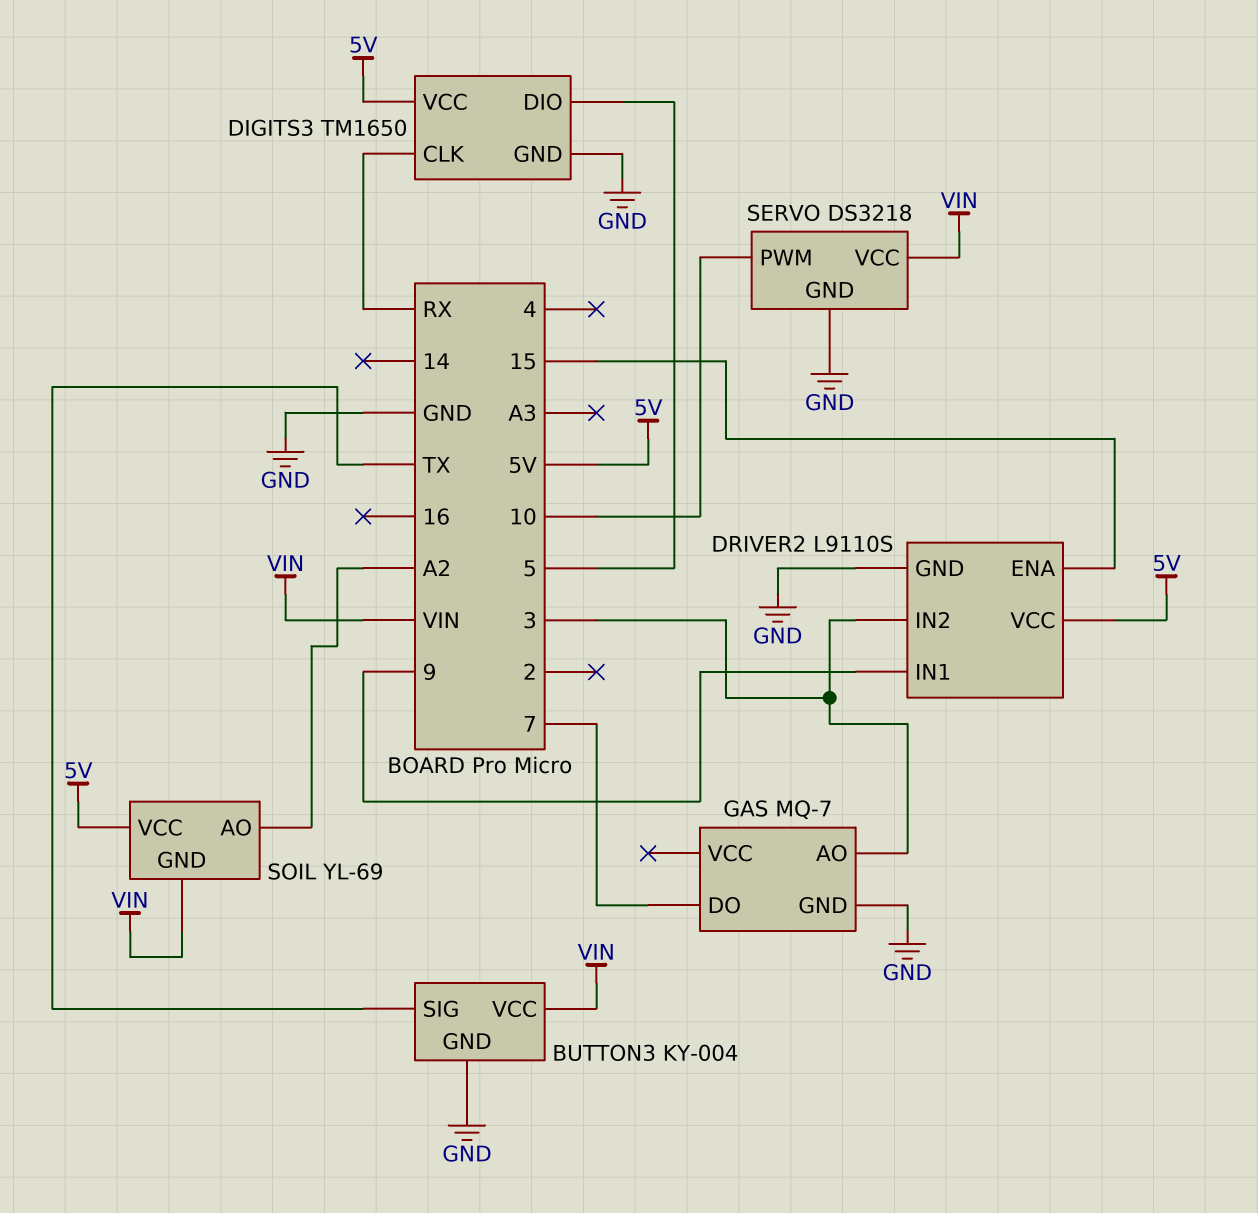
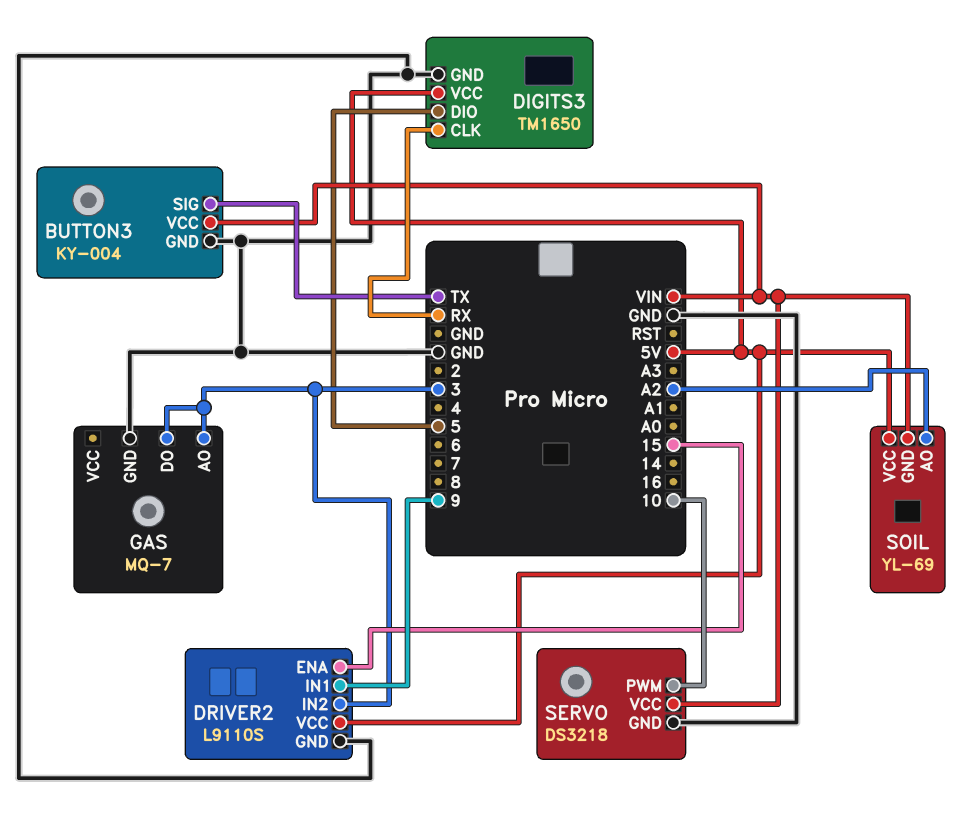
GAS pin DO: 7 -> 3

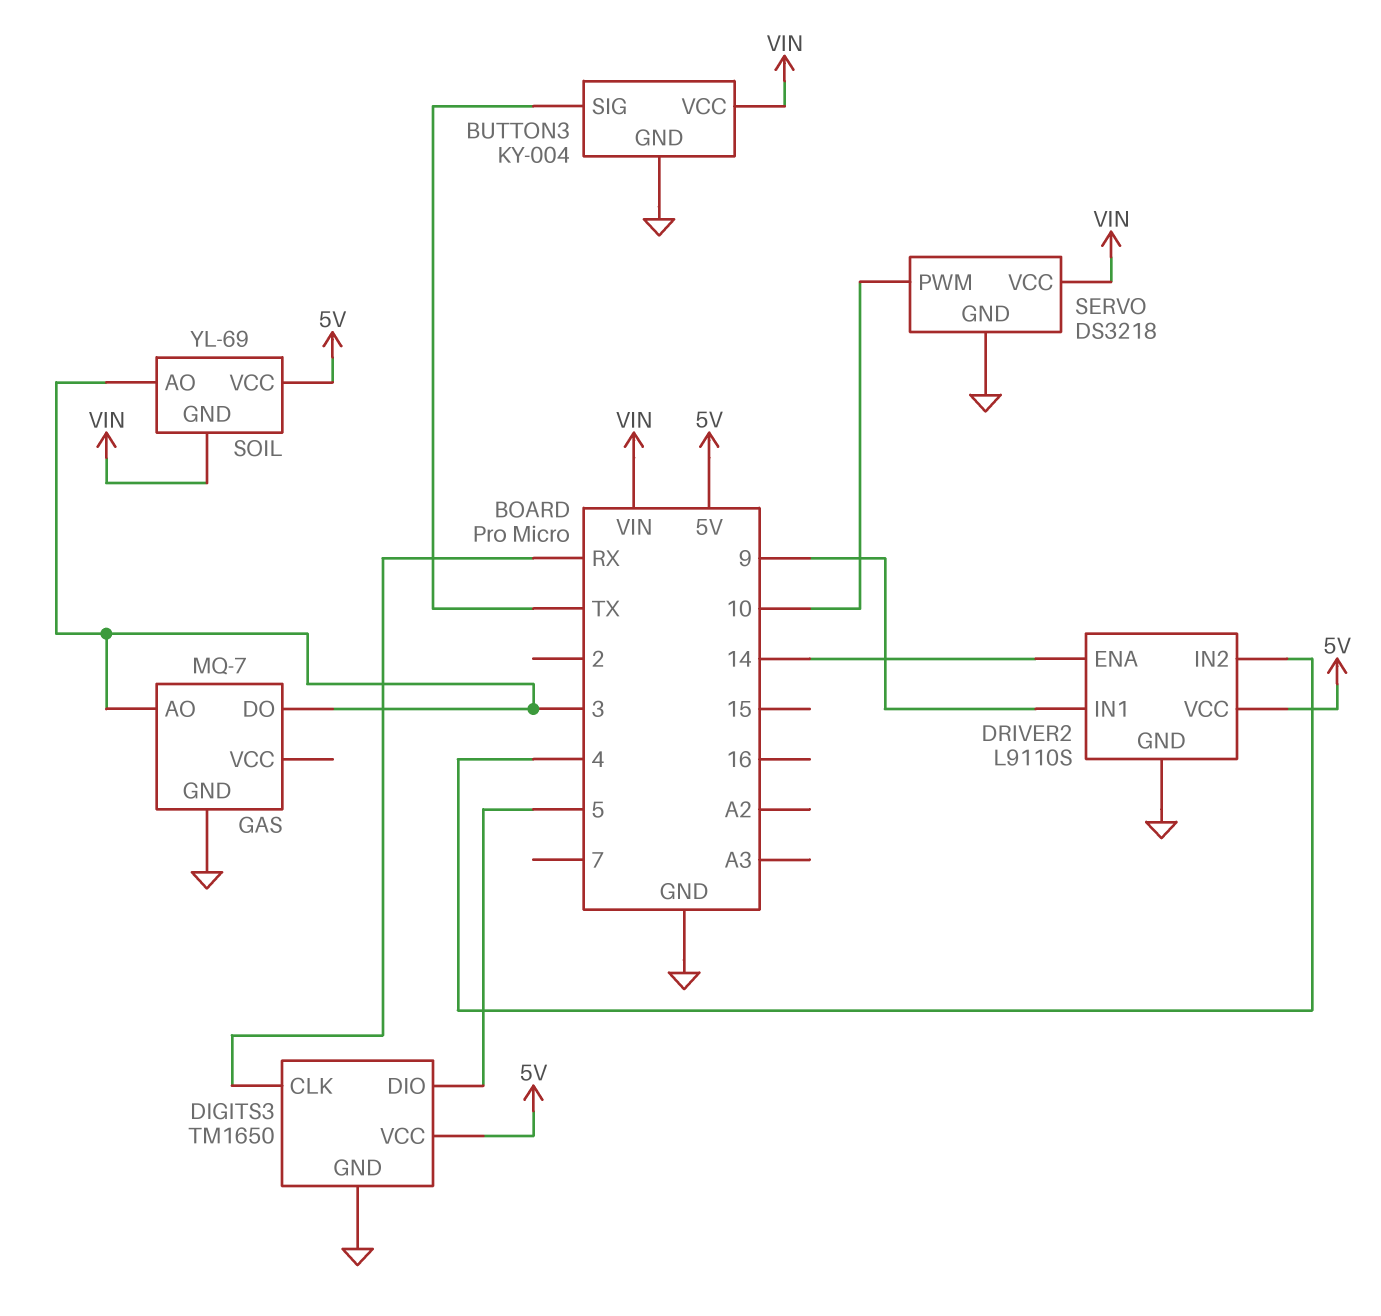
DRIVER2 pin ENA: 15 -> 14
DRIVER2 pin IN2: 3 -> 4
SOIL pin AO: A2 -> 3

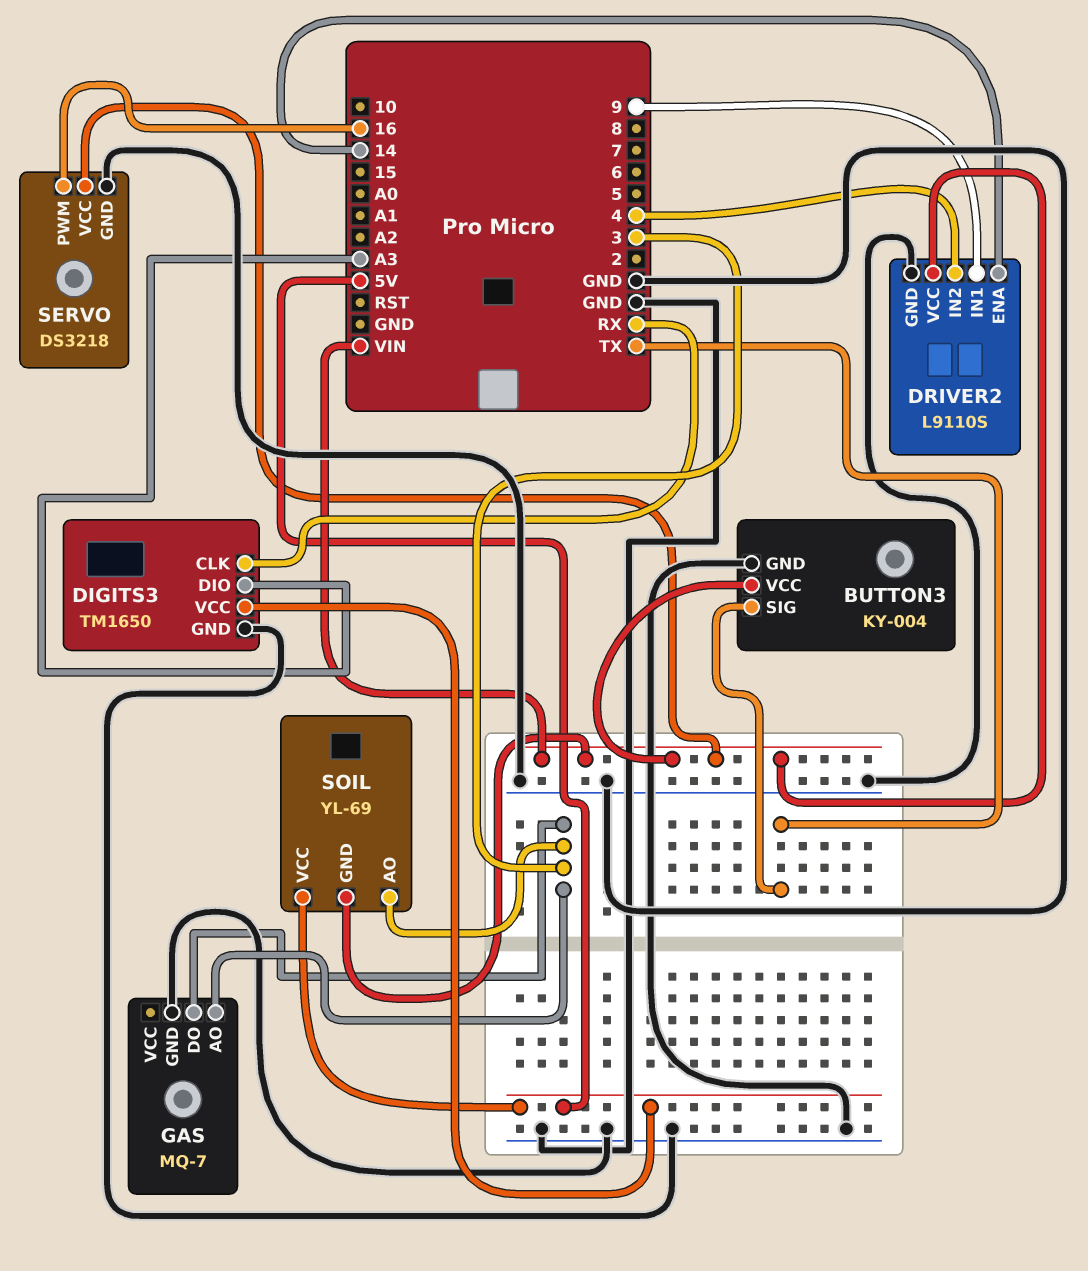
DIGITS3 pin DIO: 5 -> A3
DRIVER2 pin VCC: 5V -> VIN
SERVO pin PWM: 10 -> 16

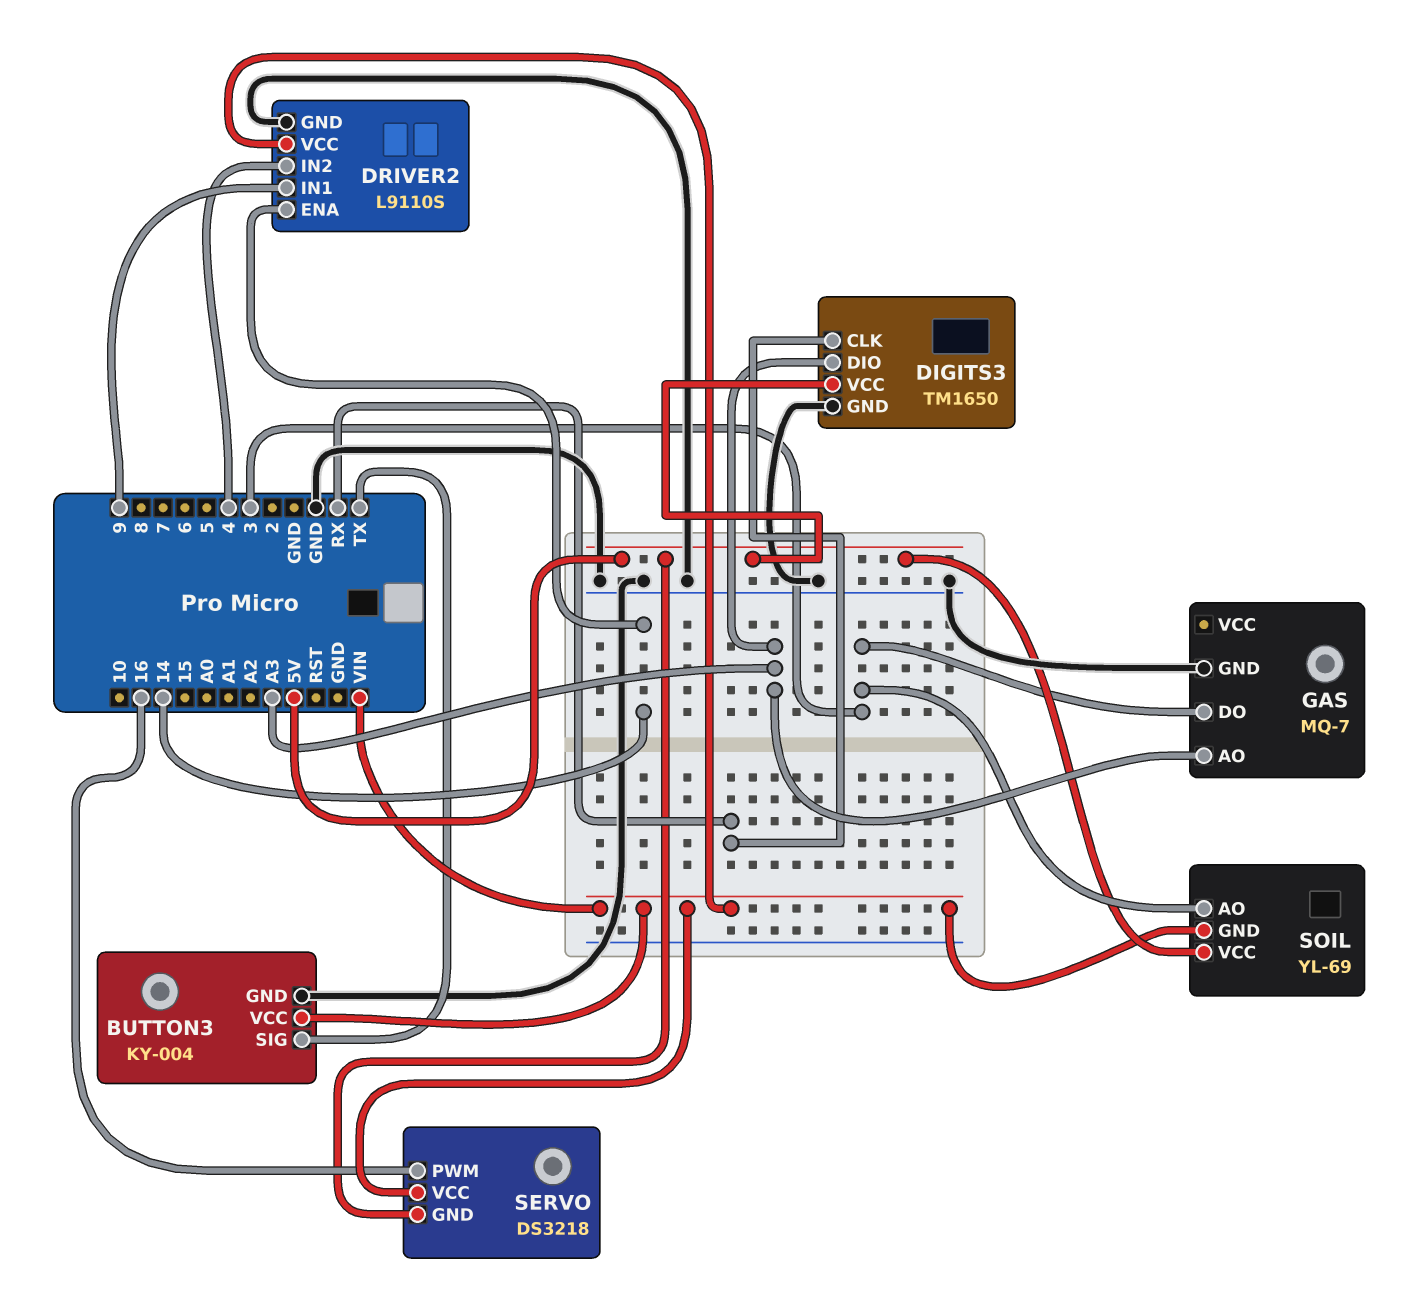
GAS pin AO: 3 -> A3
SERVO pin GND: GND -> 5V

